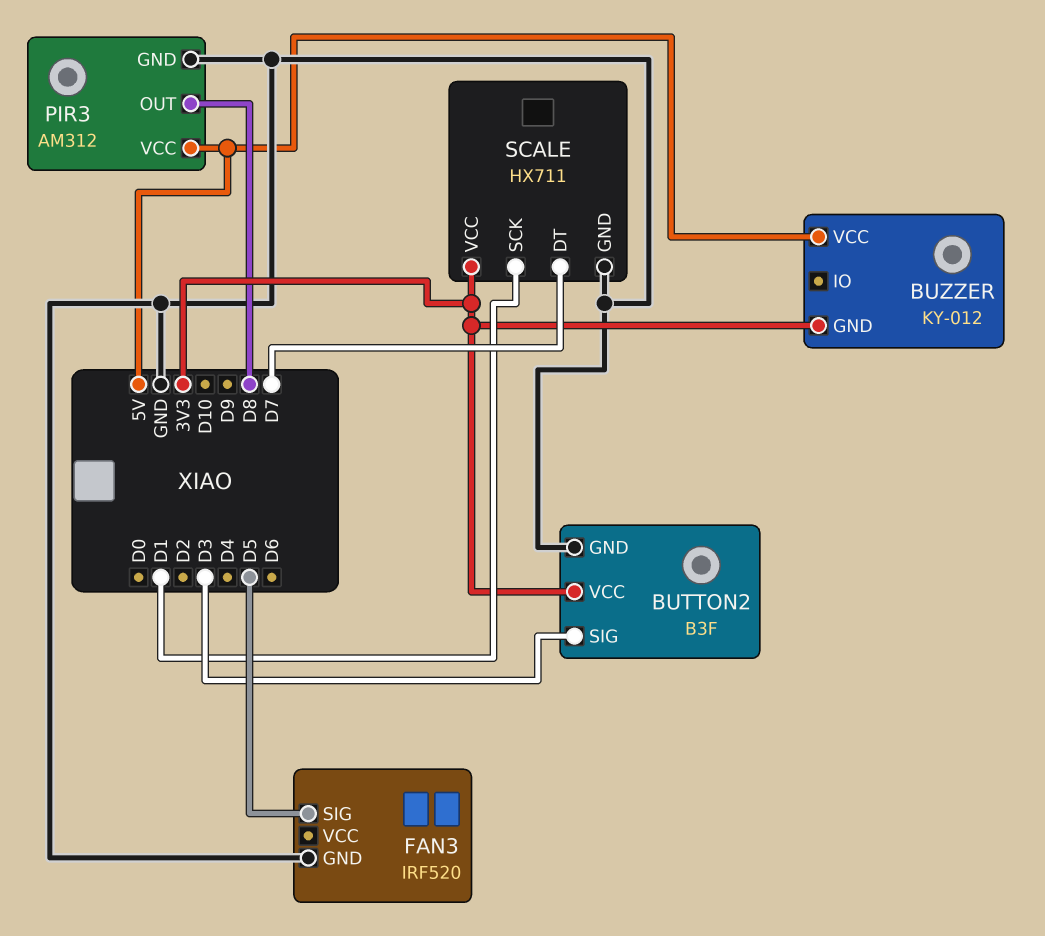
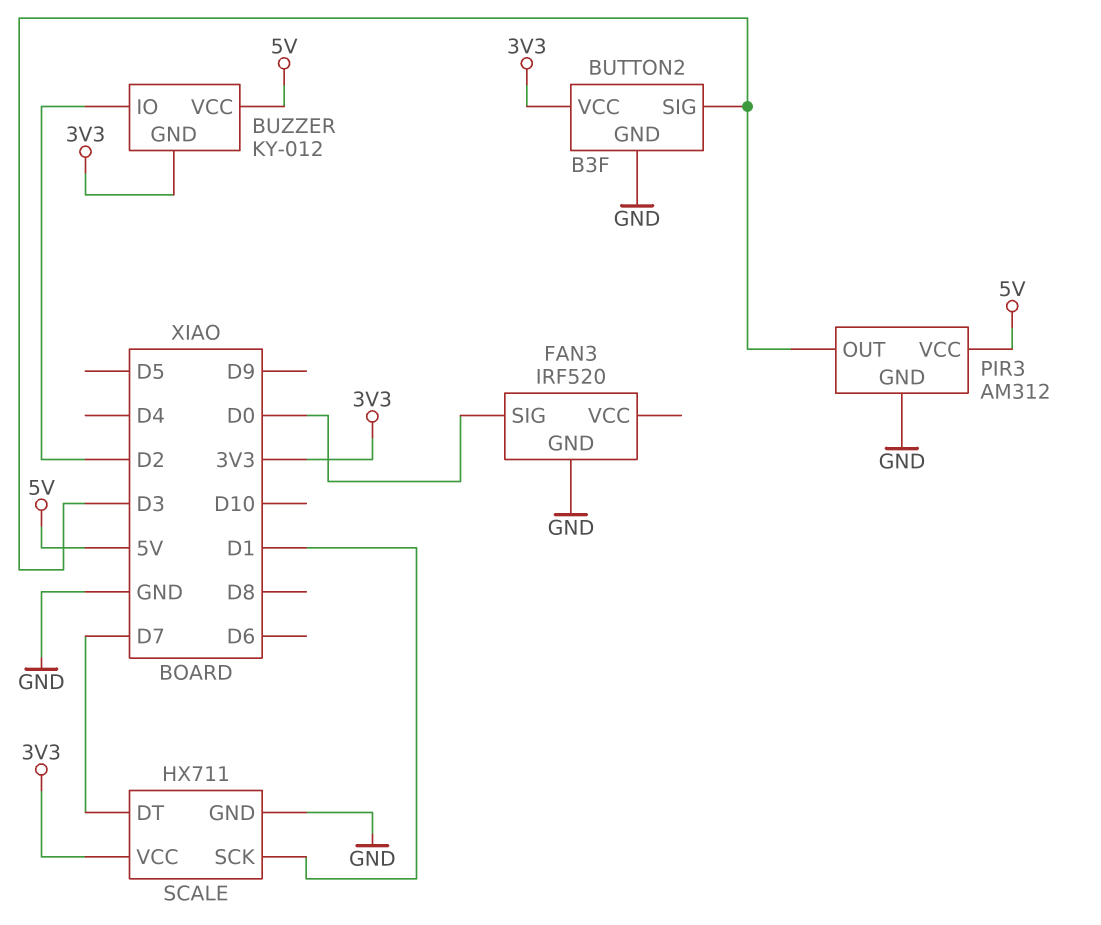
BUZZER pin IO: none -> D2
FAN3 pin SIG: D5 -> D0
PIR3 pin OUT: D8 -> D3

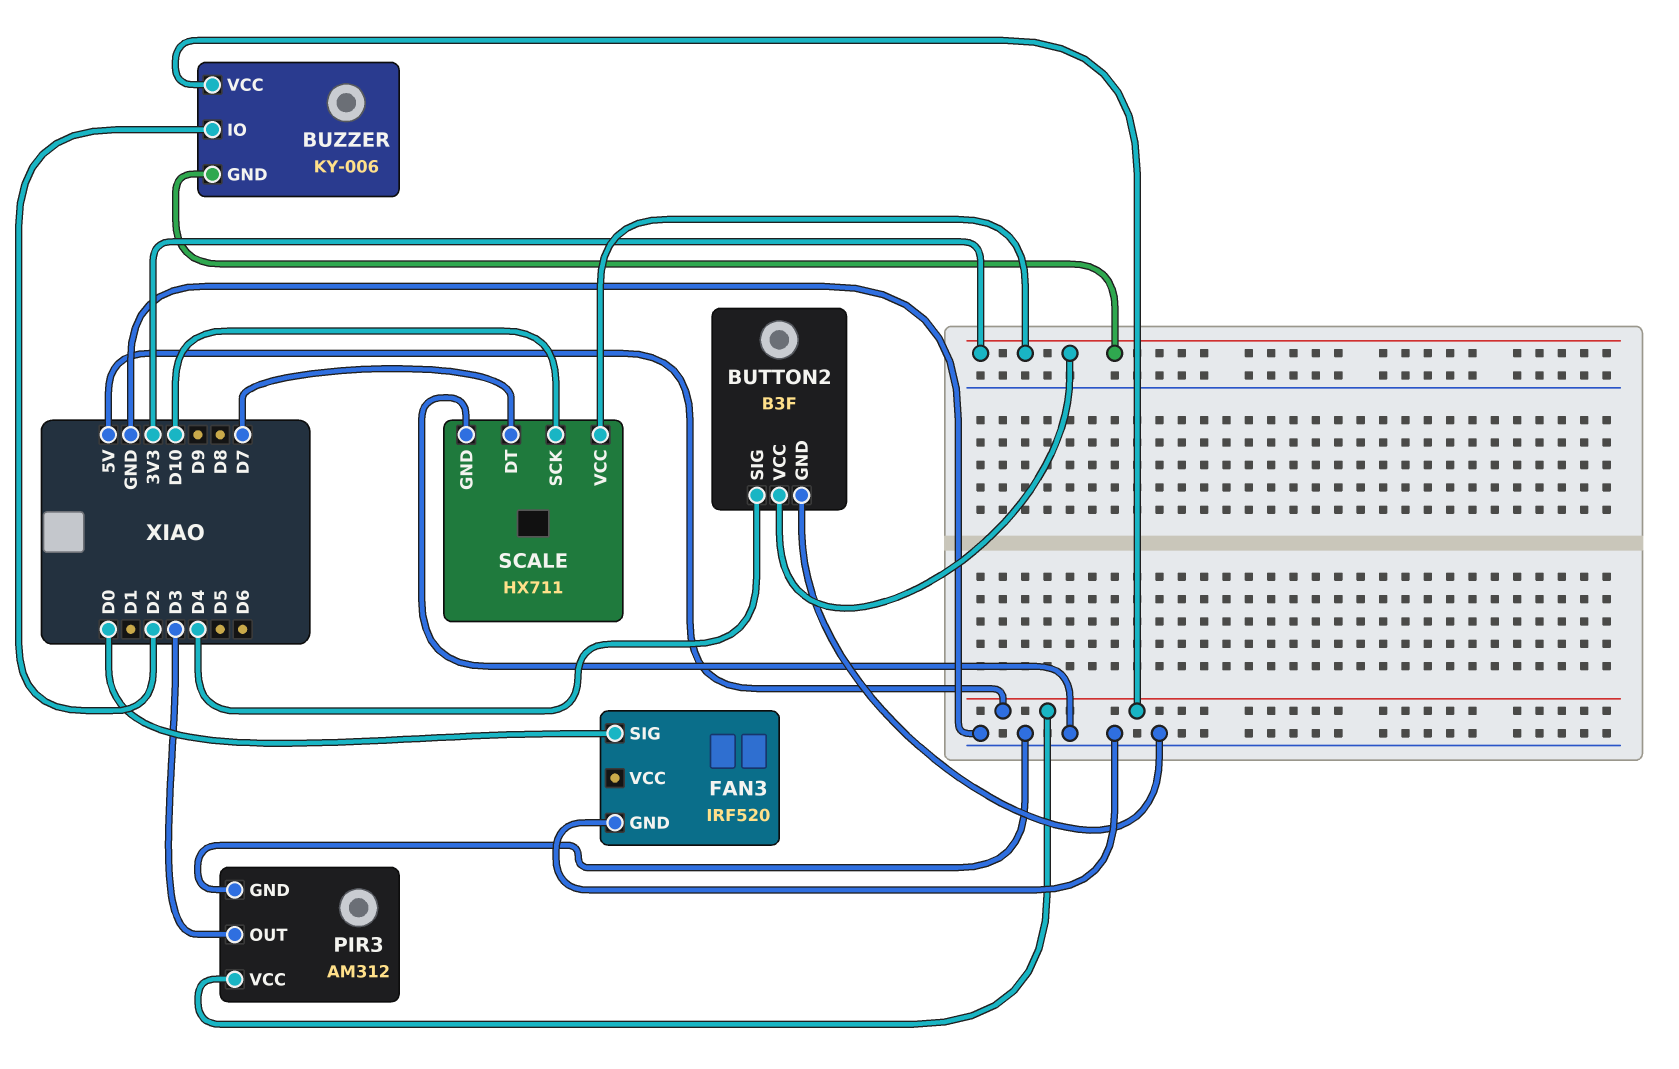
BUTTON2 pin SIG: D3 -> D4
BUZZER: KY-012 -> KY-006
SCALE pin SCK: D1 -> D10

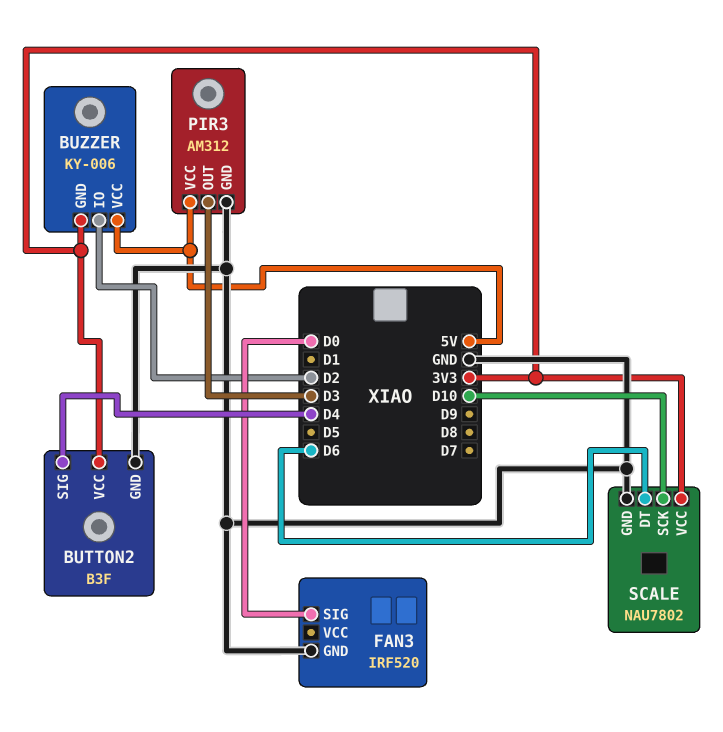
SCALE: HX711 -> NAU7802
SCALE pin DT: D7 -> D6

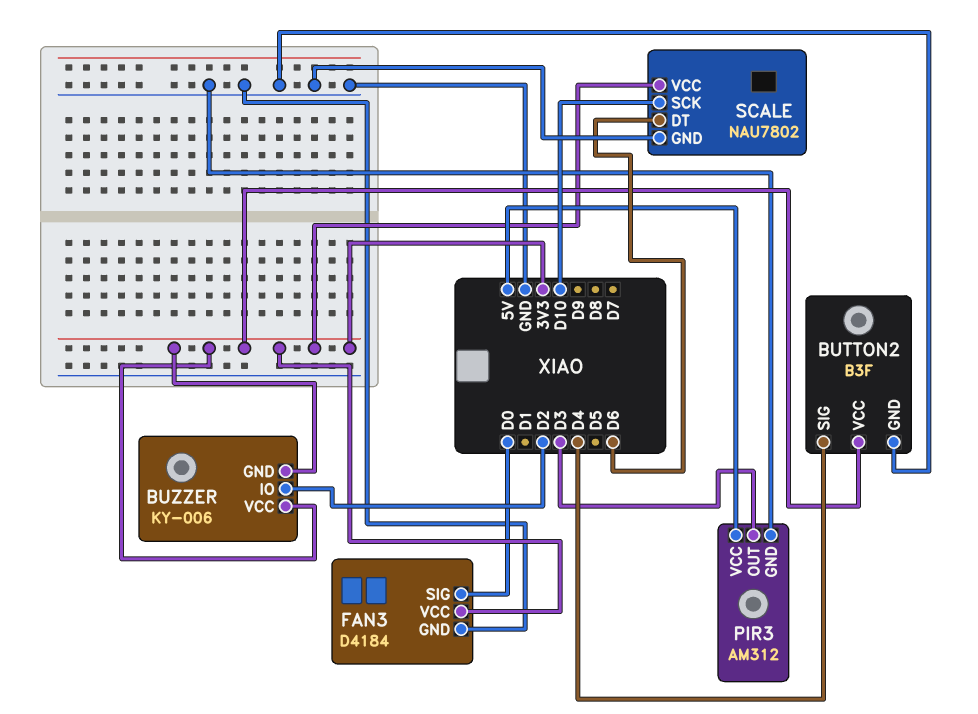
BUZZER pin VCC: 5V -> 3V3
FAN3: IRF520 -> D4184
FAN3 pin VCC: none -> 3V3

